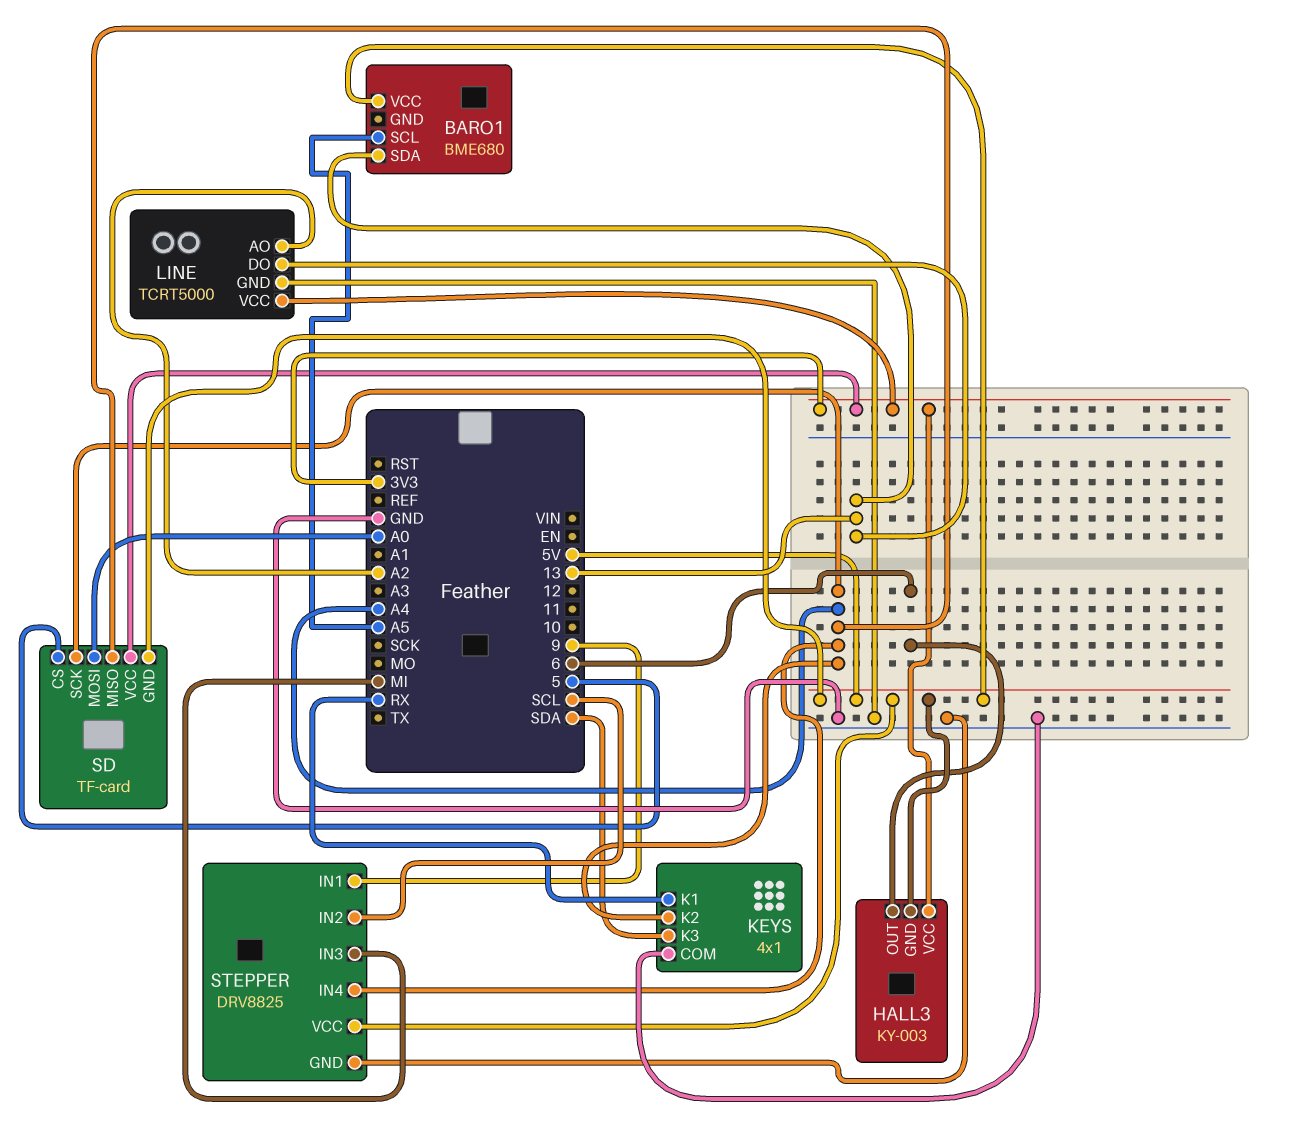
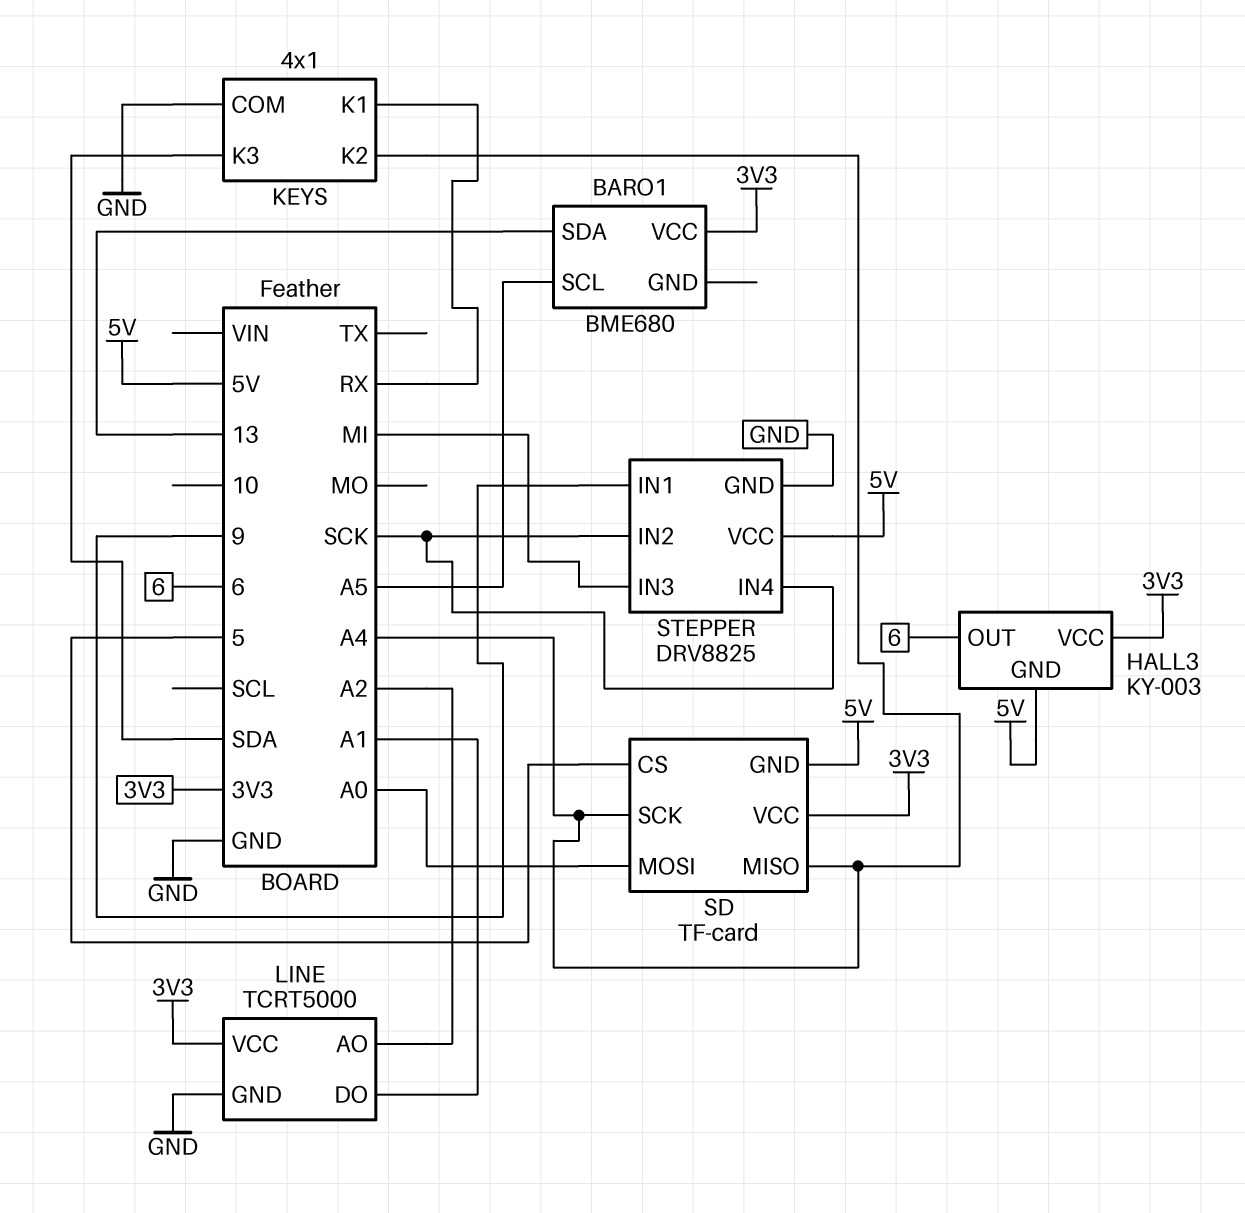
BARO1 pin VCC: 5V -> 3V3
LINE pin DO: 13 -> A1
STEPPER pin IN2: SCL -> SCK
STEPPER pin IN4: A4 -> SCK

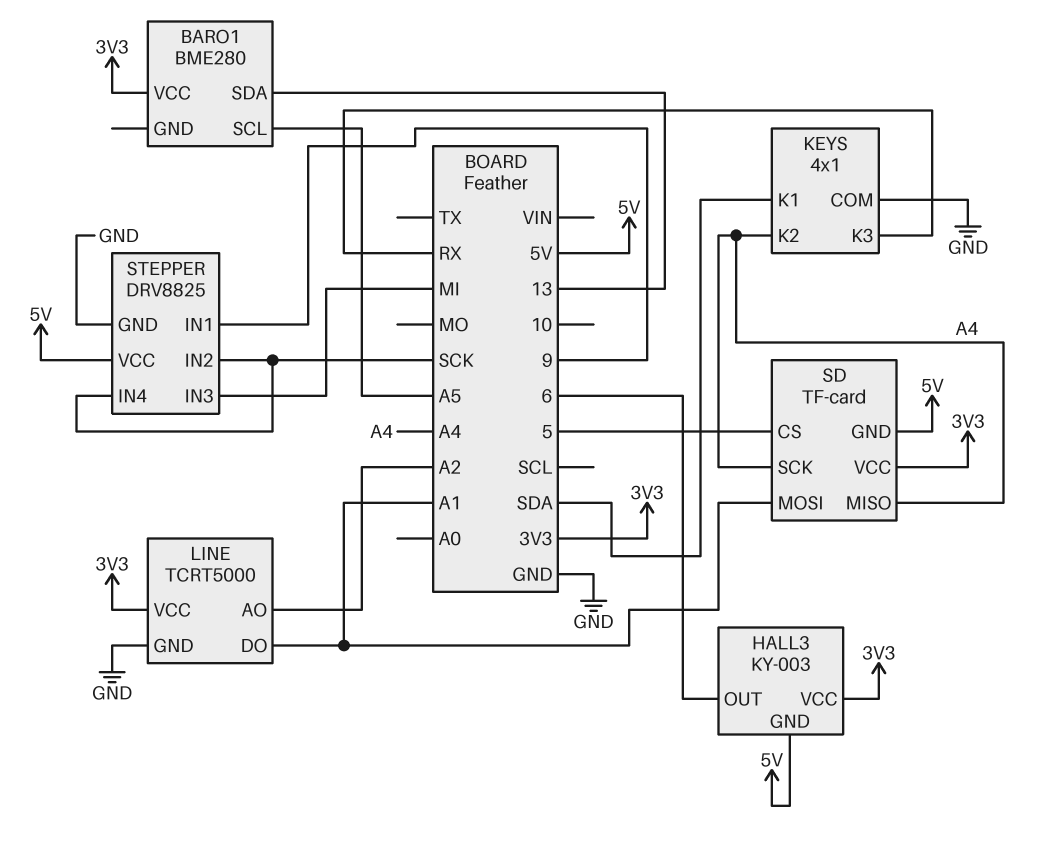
BARO1: BME680 -> BME280
KEYS pin K1: RX -> SDA
KEYS pin K3: SDA -> RX
SD pin MOSI: A0 -> A1

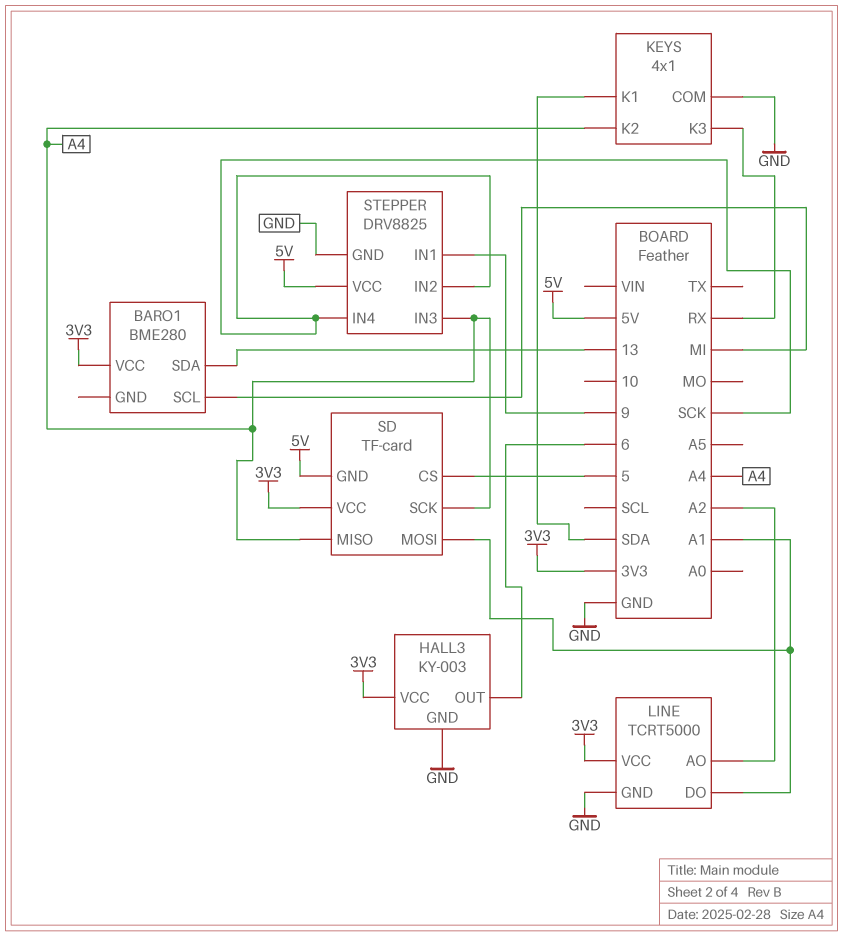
BARO1 pin SCL: A5 -> MI
HALL3 pin GND: 5V -> GND
STEPPER pin IN3: MI -> A4

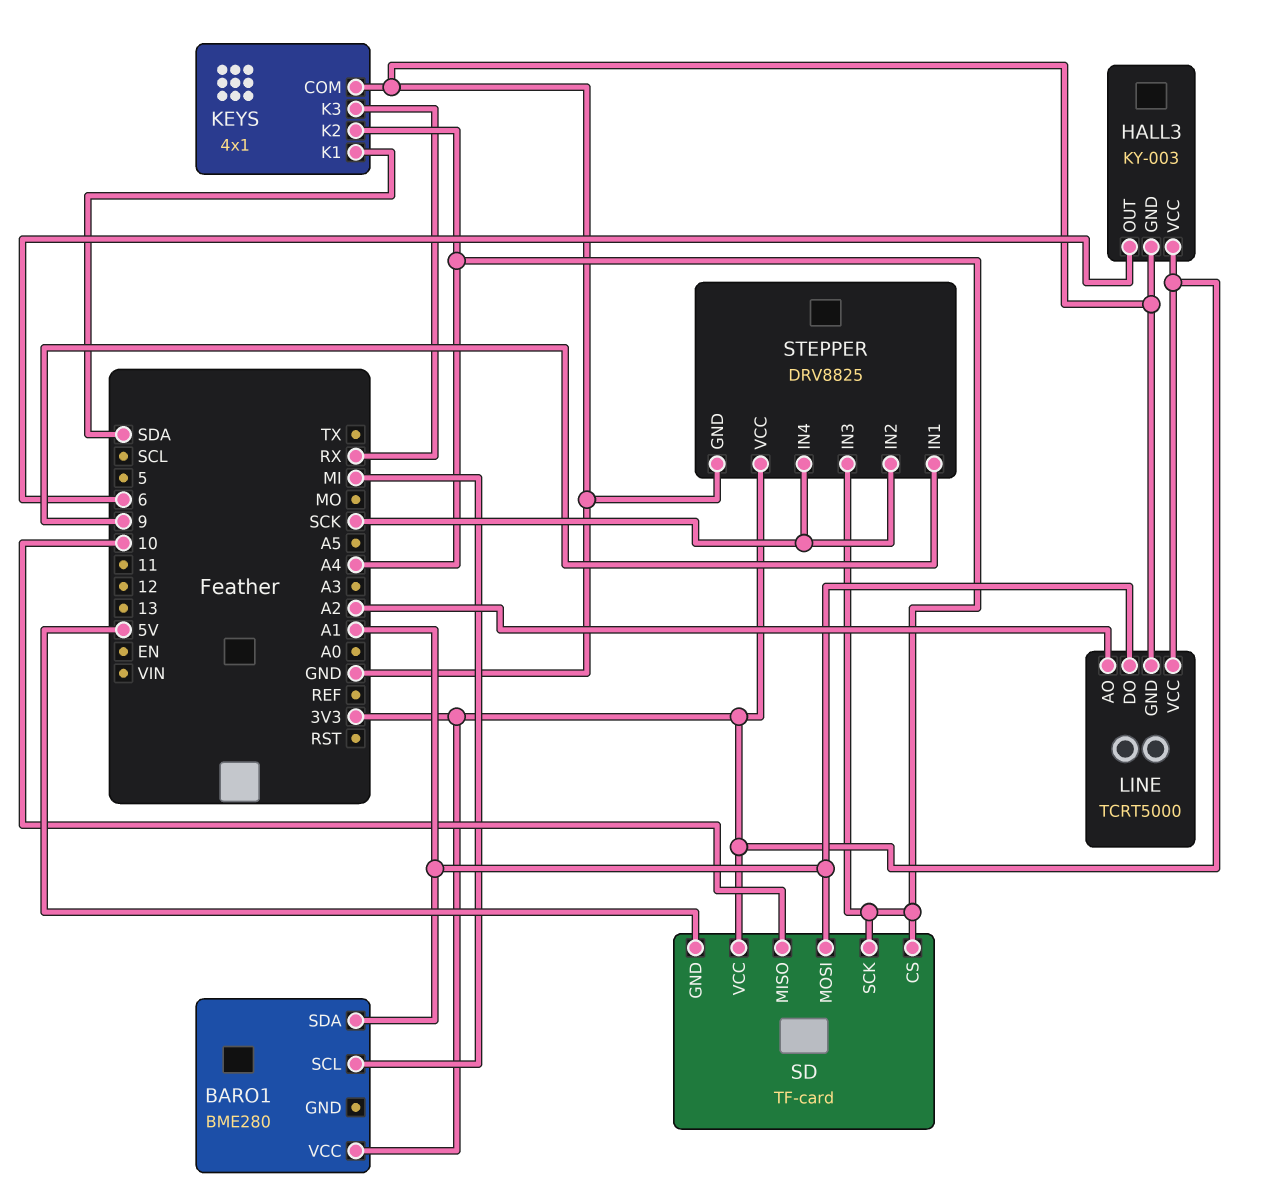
BARO1 pin SDA: 13 -> A1
SD pin CS: 5 -> A4
SD pin MISO: A4 -> 10
STEPPER pin VCC: 5V -> 3V3

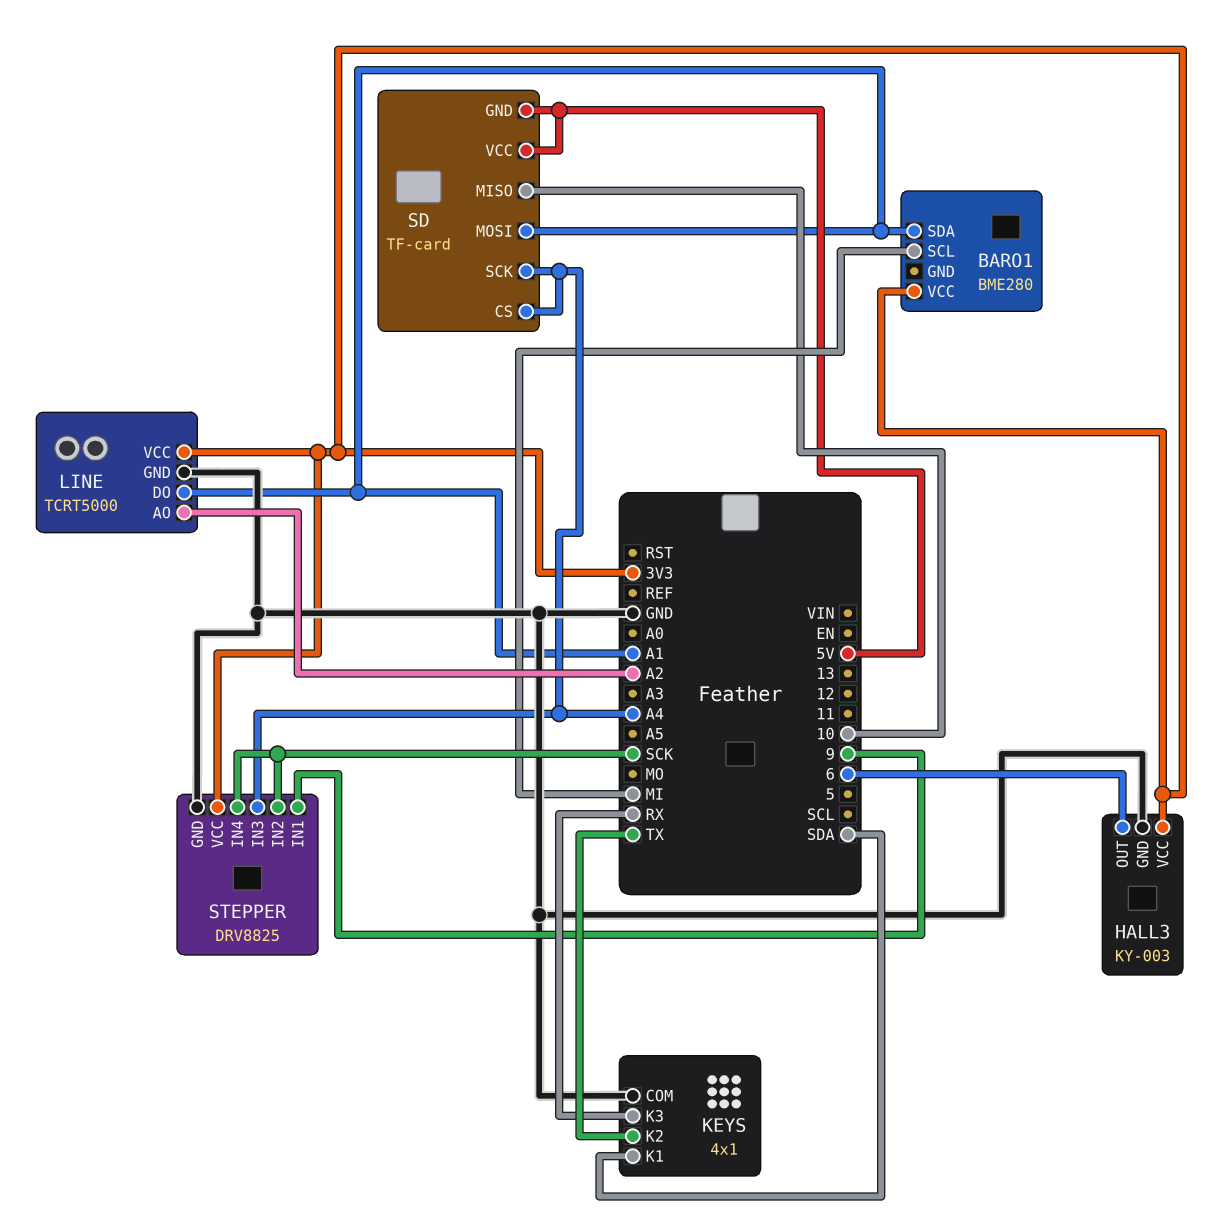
KEYS pin K2: A4 -> TX
SD pin VCC: 3V3 -> 5V

